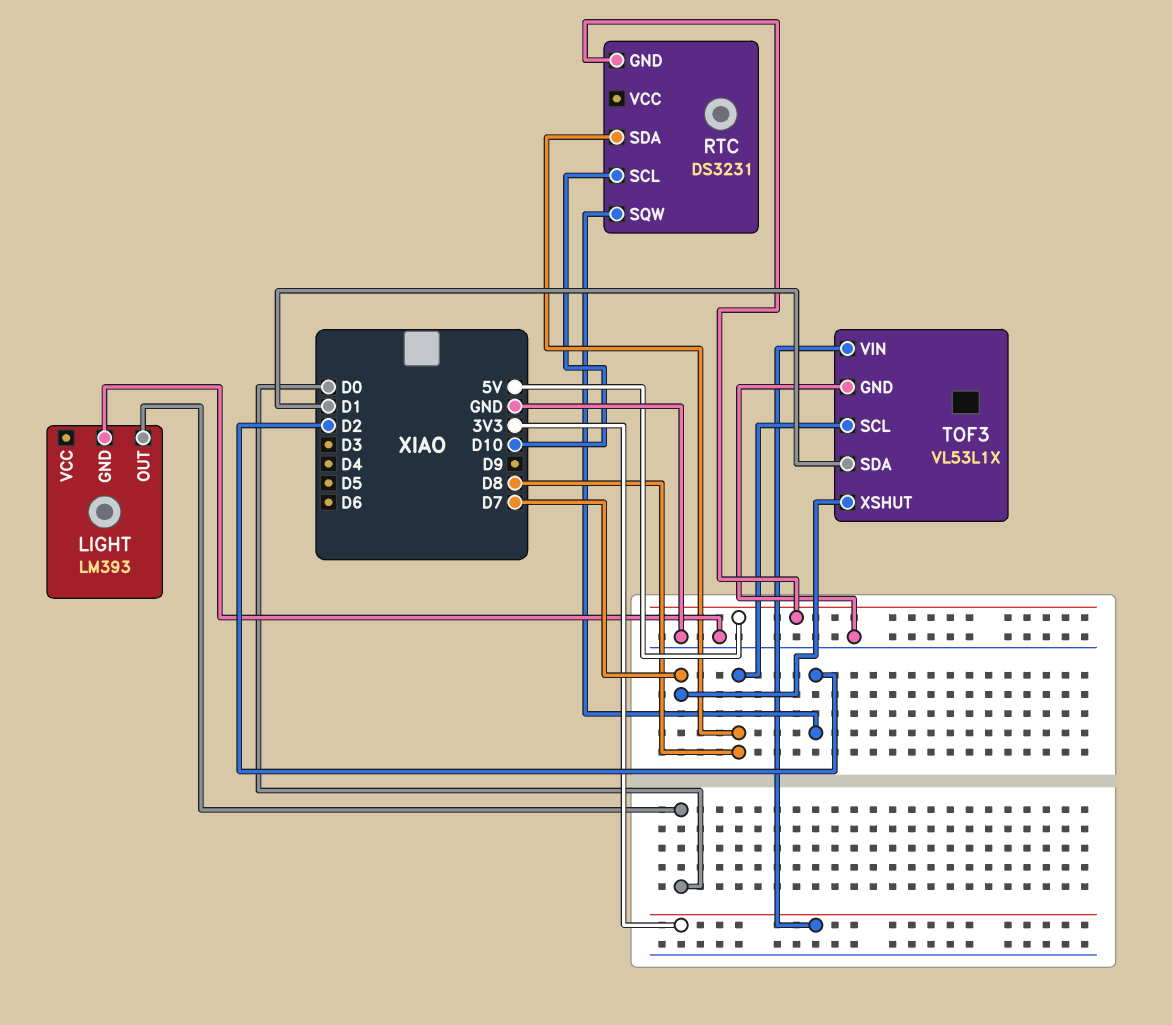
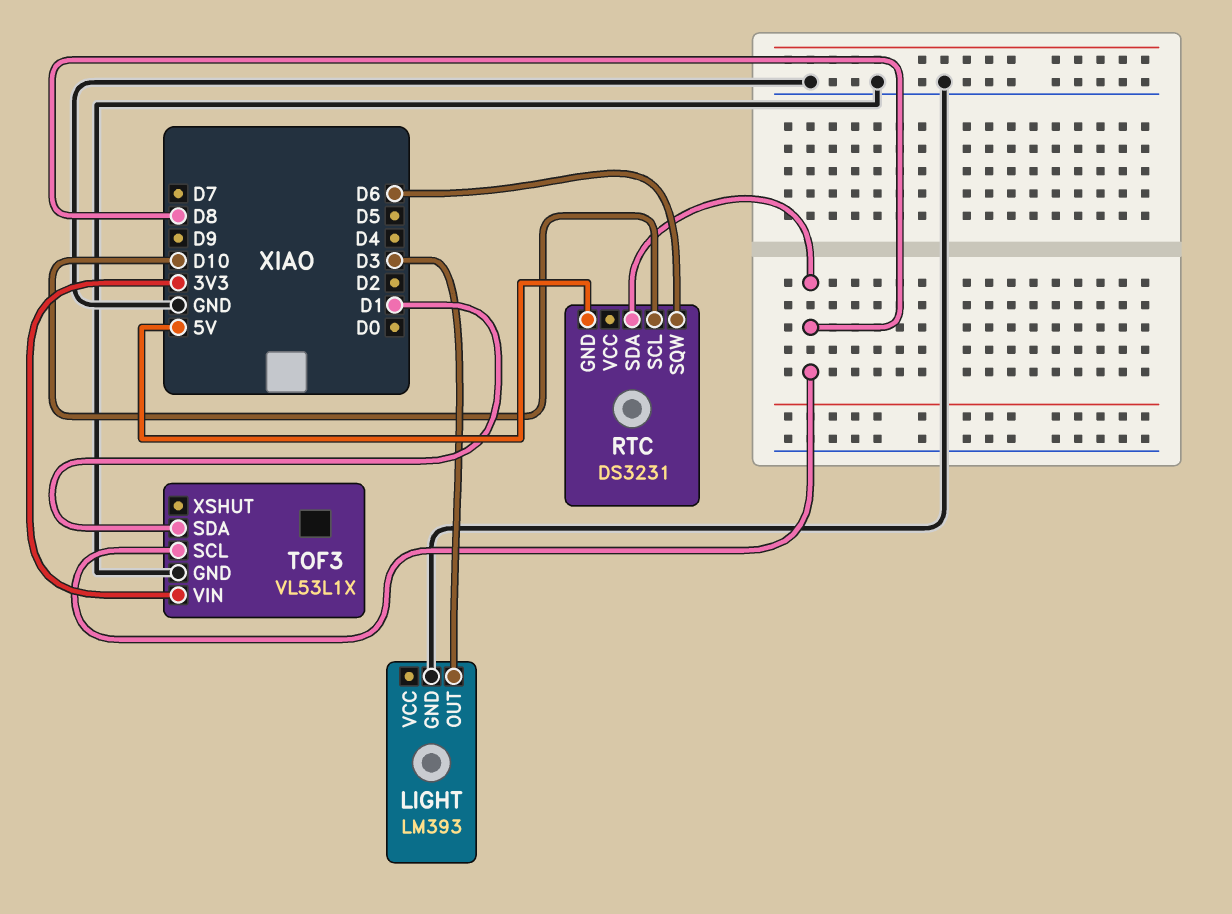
LIGHT pin OUT: D0 -> D3
RTC pin SQW: D2 -> D6
TOF3 pin XSHUT: D7 -> none

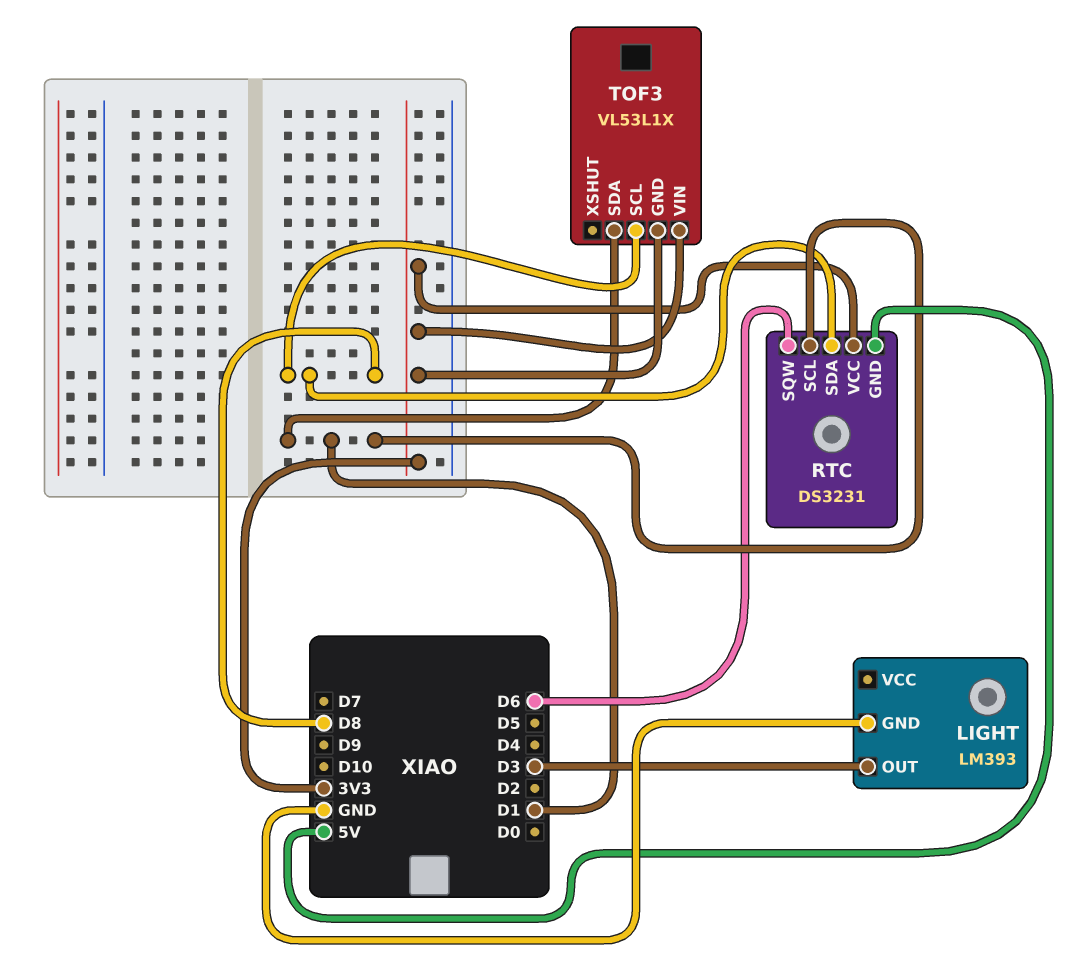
RTC pin SCL: D10 -> D1
RTC pin VCC: none -> 3V3
TOF3 pin GND: GND -> 3V3

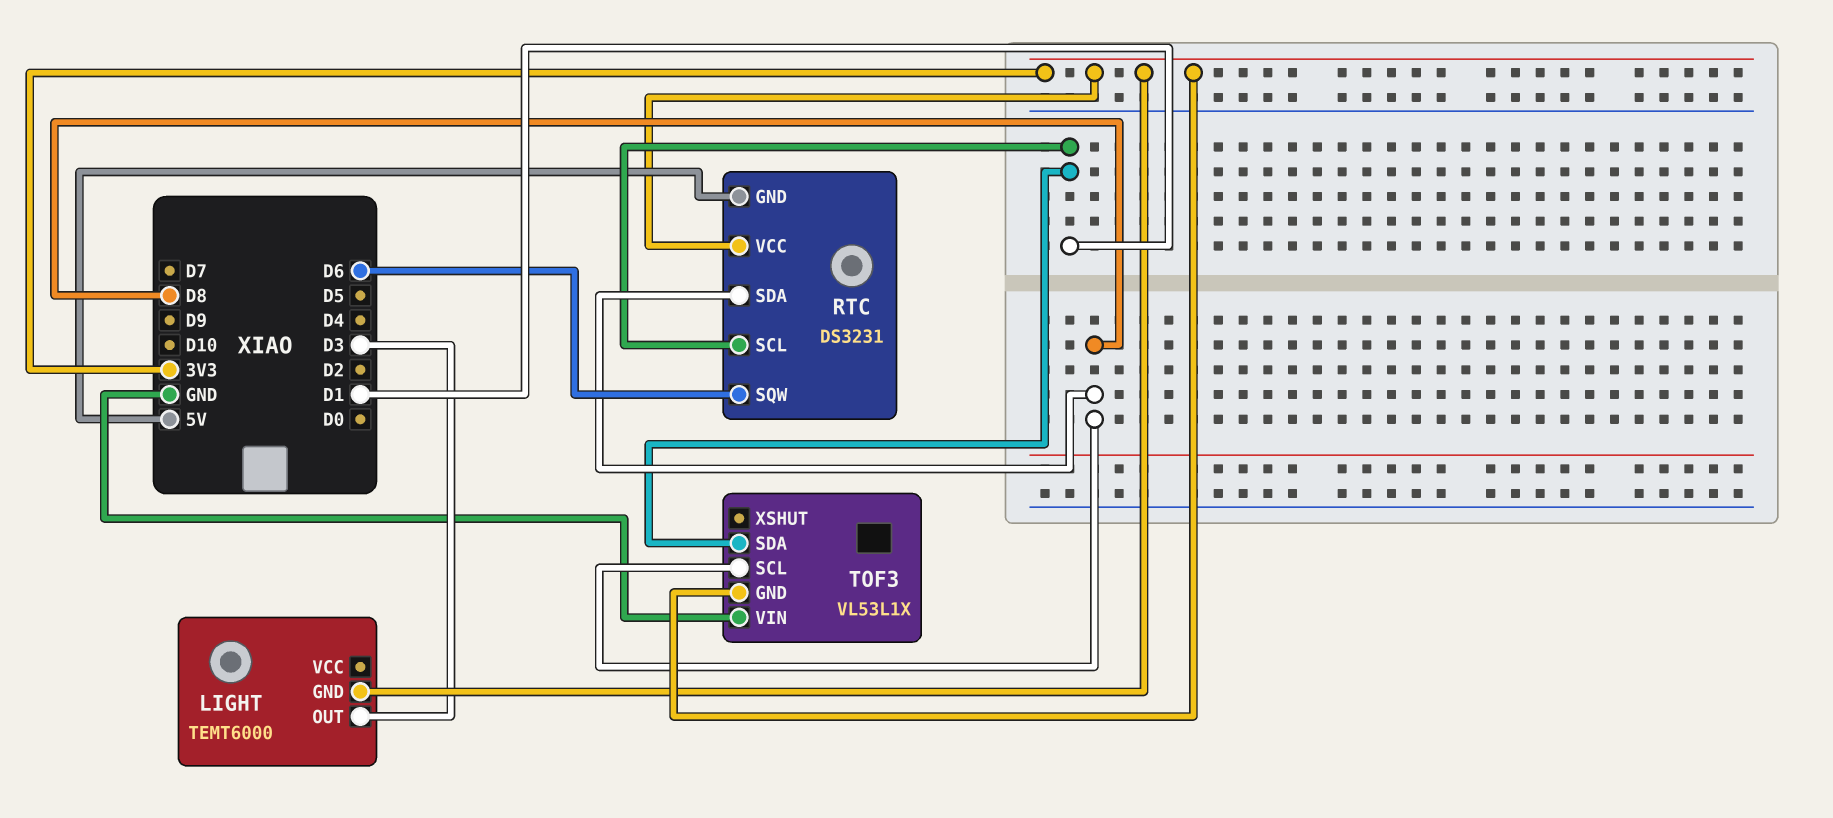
LIGHT: LM393 -> TEMT6000
LIGHT pin GND: GND -> 3V3
TOF3 pin VIN: 3V3 -> GND

